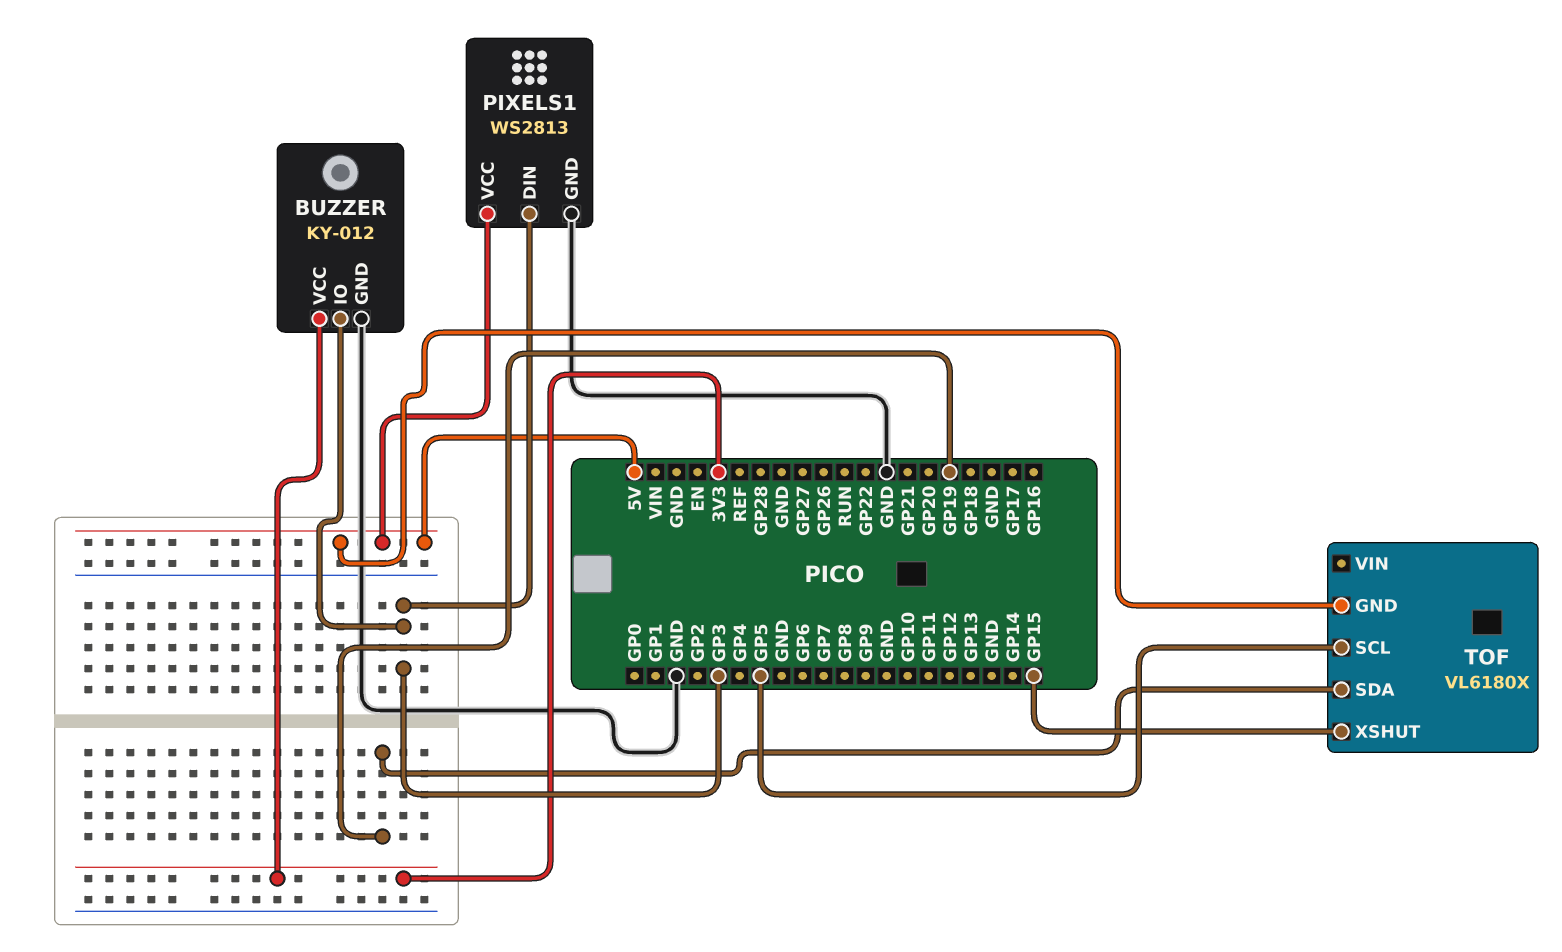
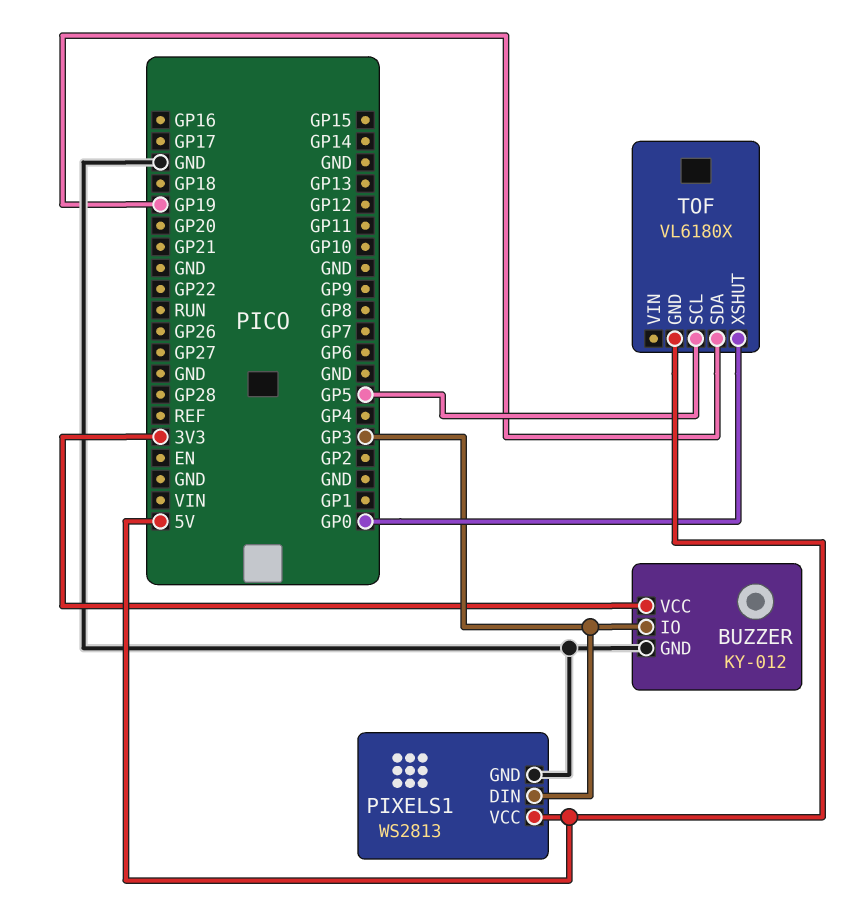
TOF pin XSHUT: GP15 -> GP0

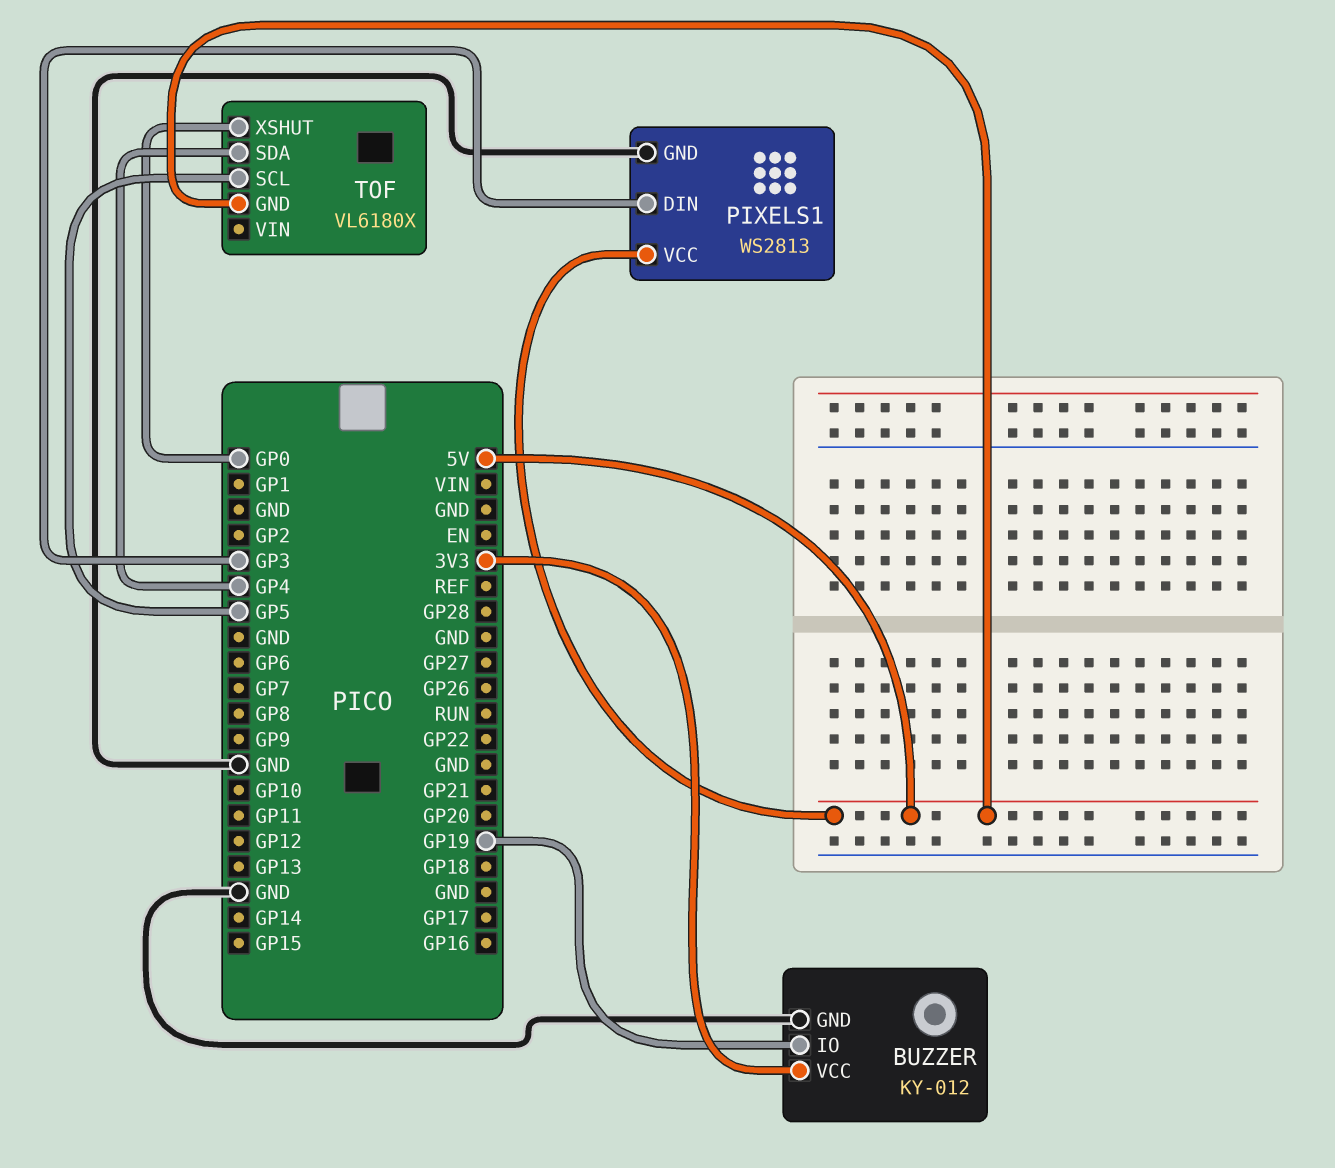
BUZZER pin IO: GP3 -> GP19
TOF pin SDA: GP19 -> GP4

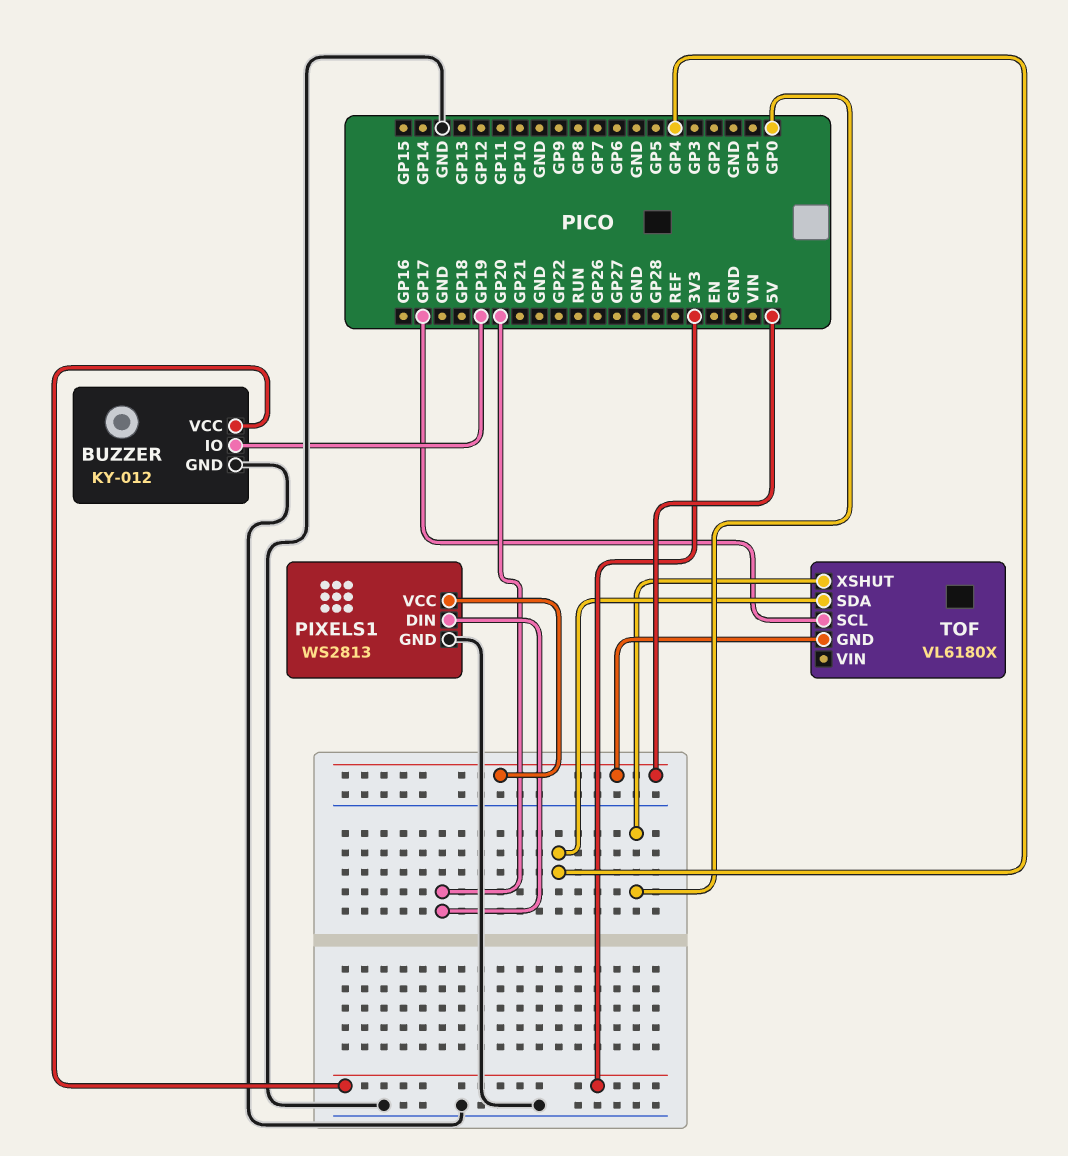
PIXELS1 pin DIN: GP3 -> GP20
TOF pin SCL: GP5 -> GP17

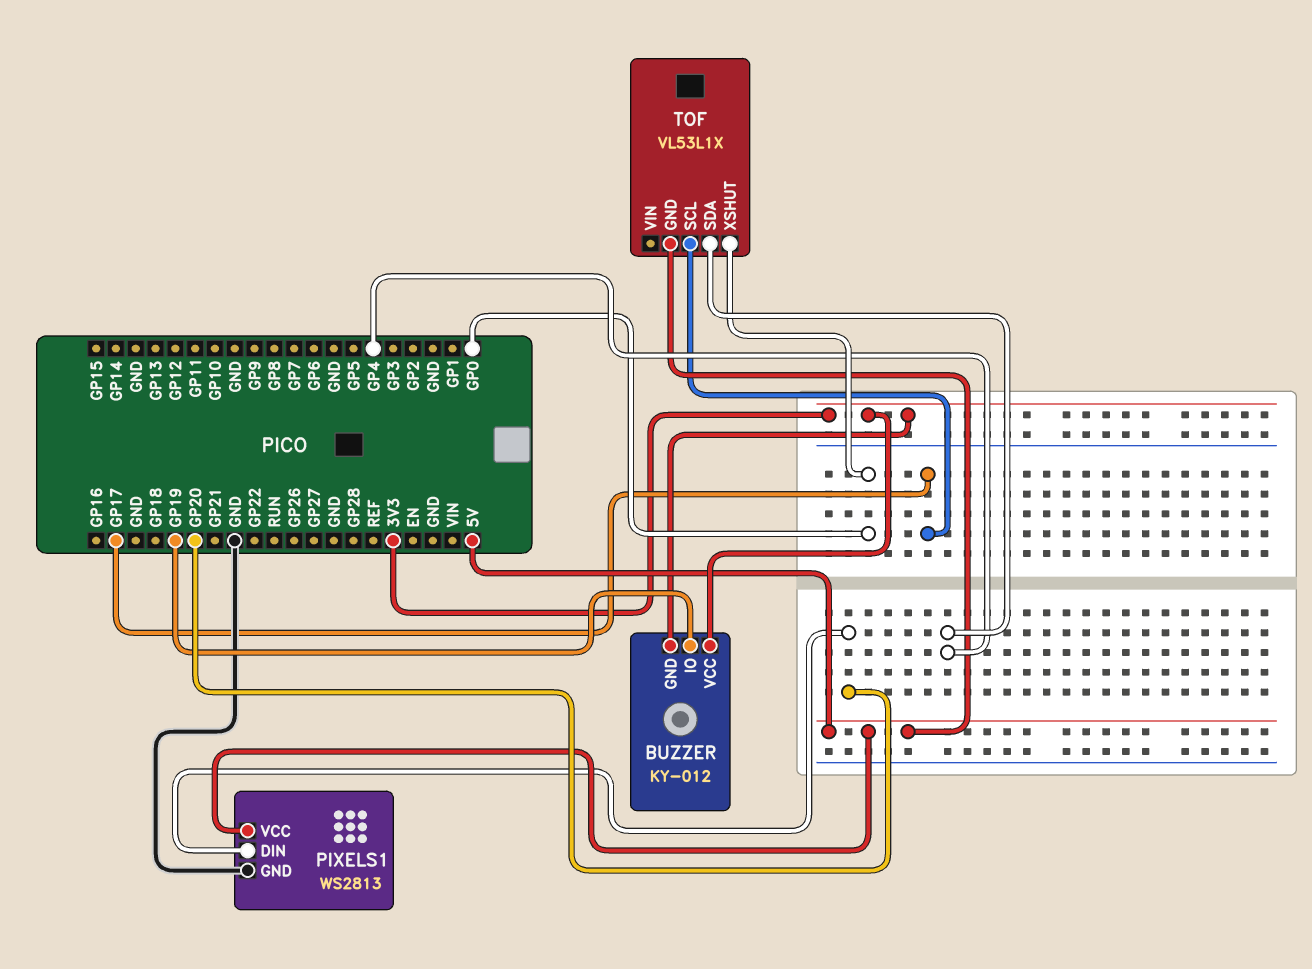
BUZZER pin GND: GND -> 3V3
TOF: VL6180X -> VL53L1X

